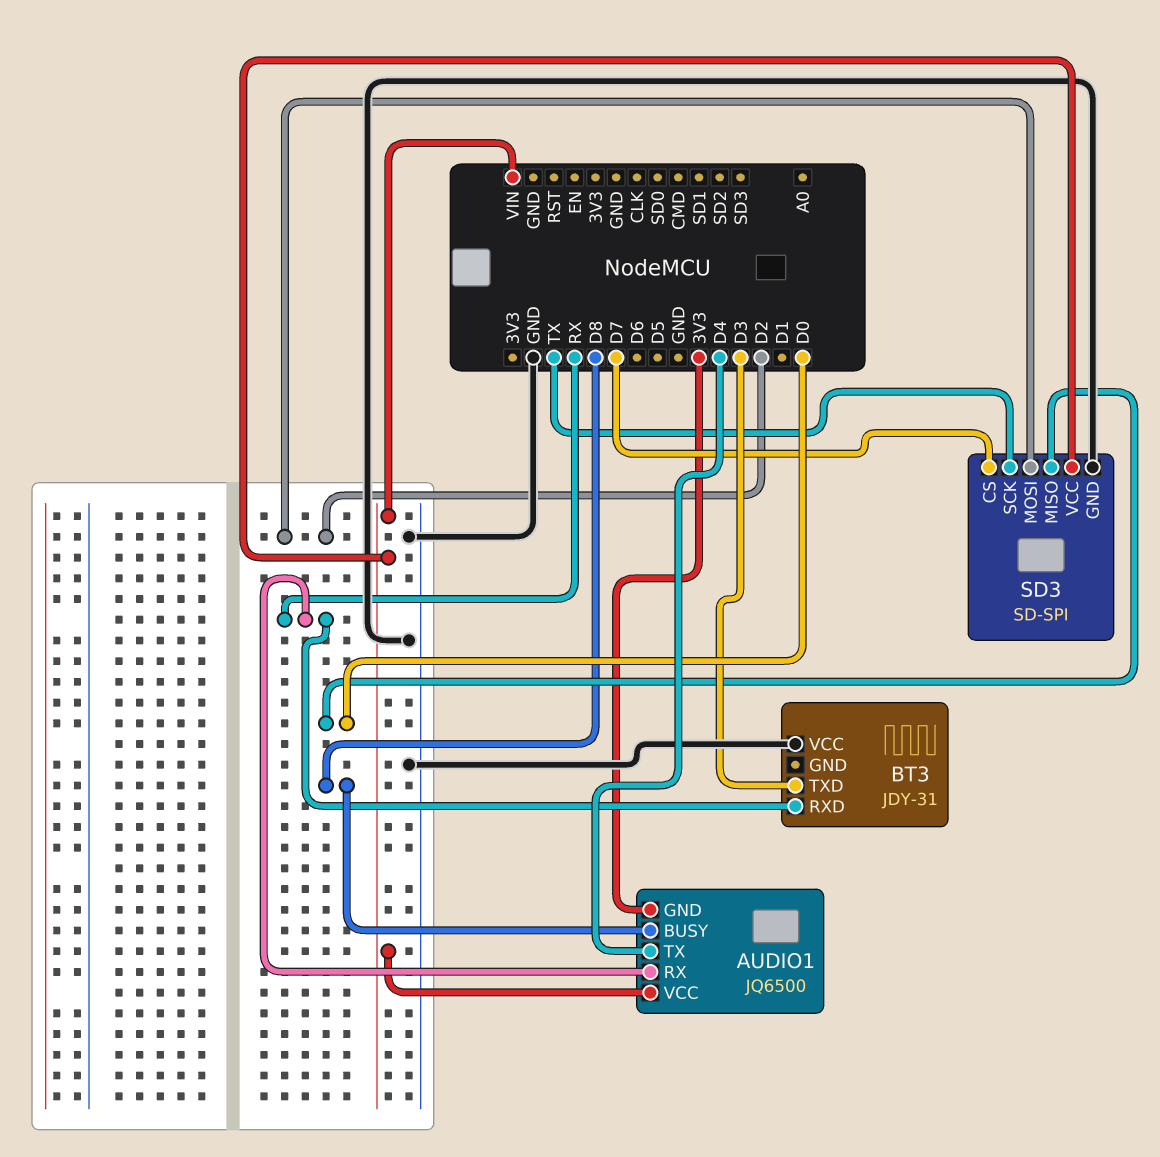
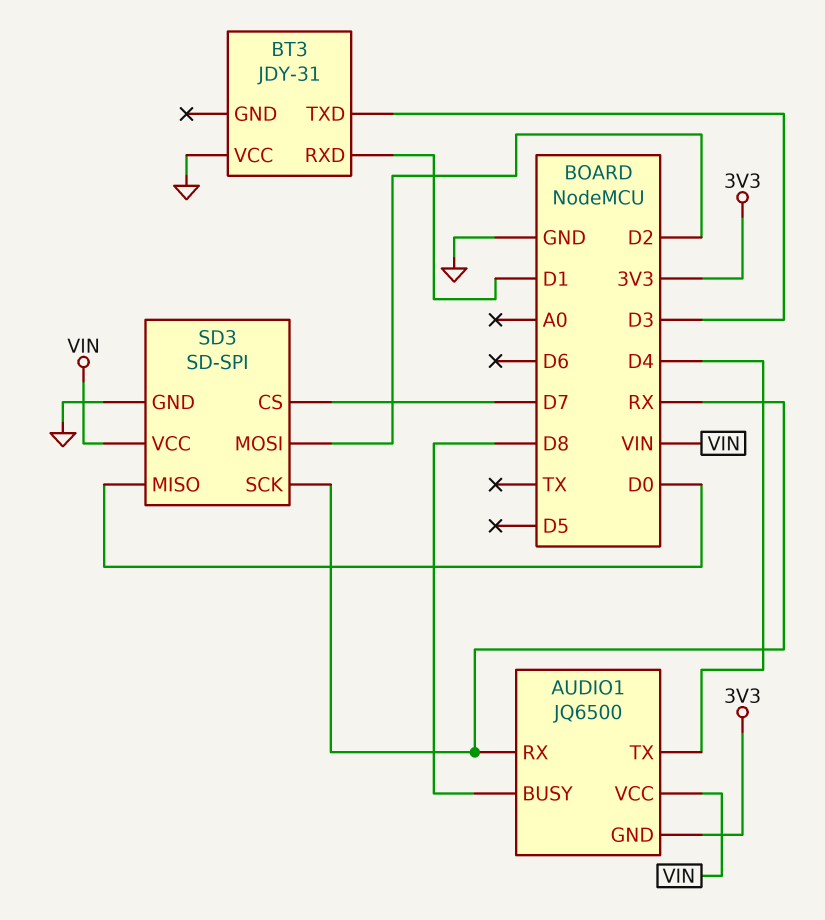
BT3 pin RXD: RX -> D1
SD3 pin SCK: TX -> RX

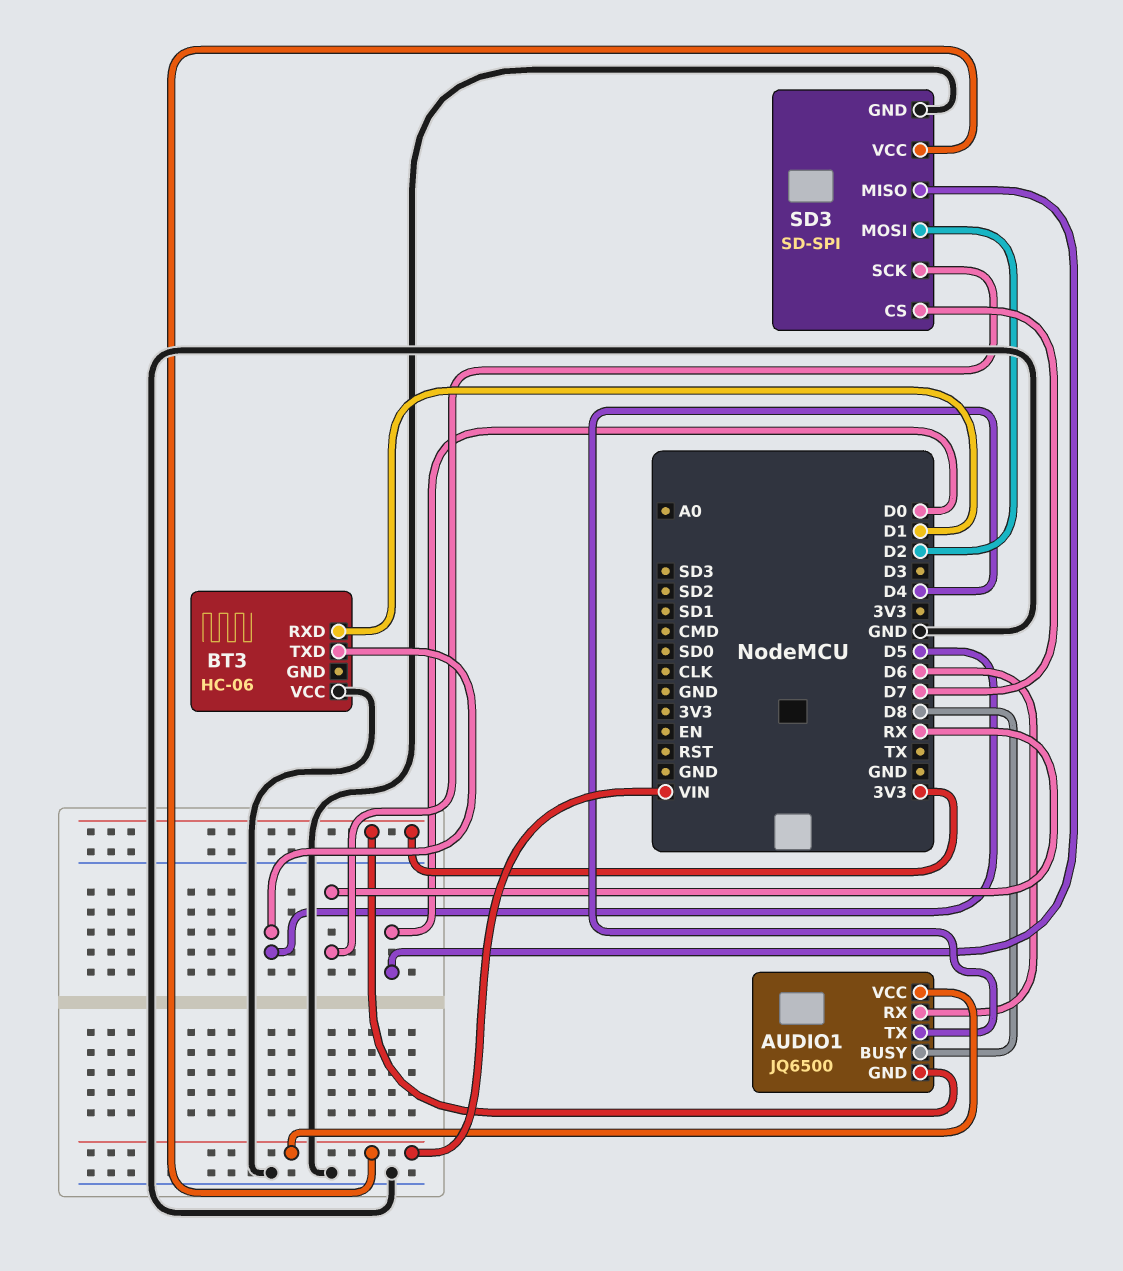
AUDIO1 pin RX: RX -> D6
BT3: JDY-31 -> HC-06
BT3 pin TXD: D3 -> D5

